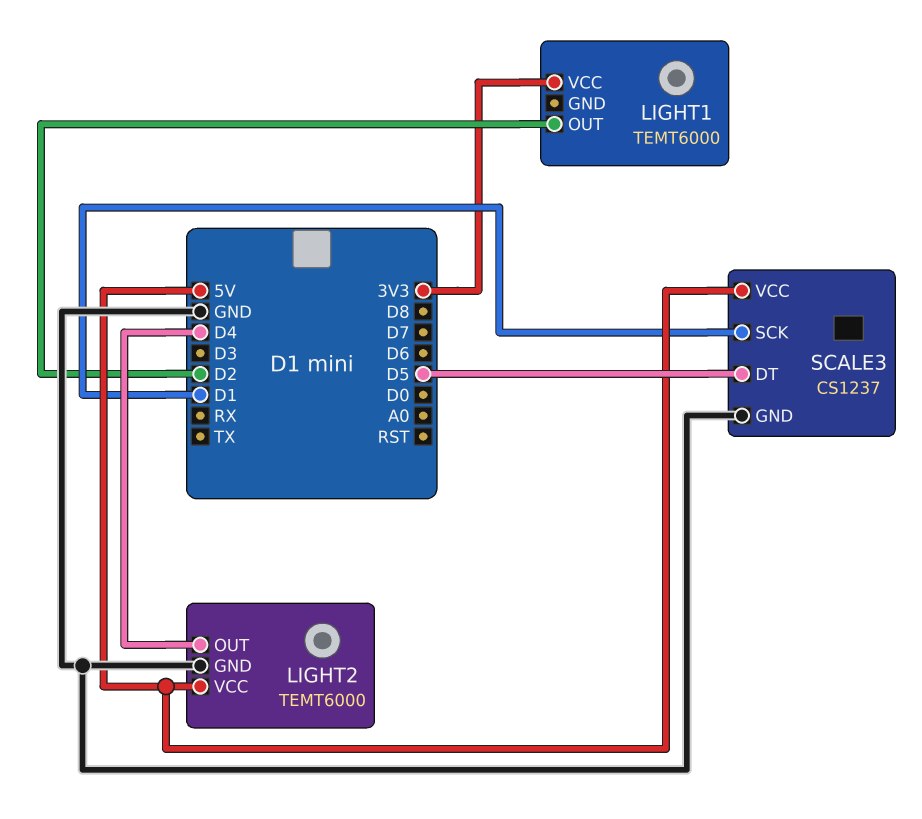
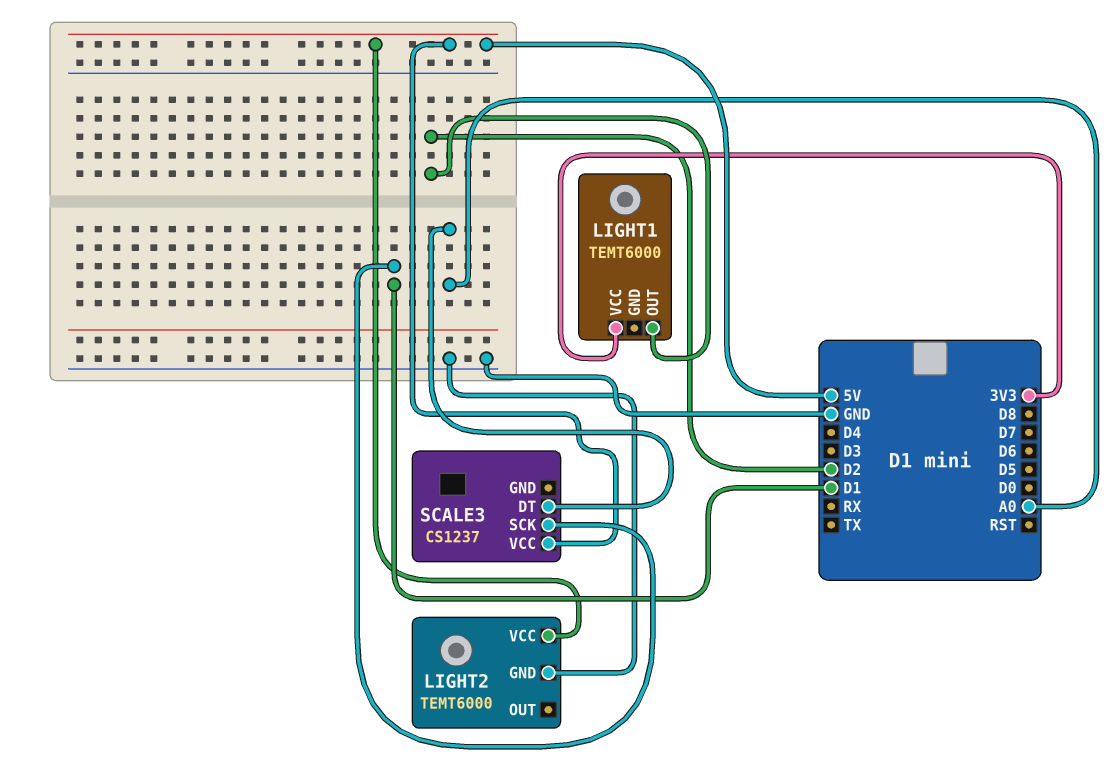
LIGHT2 pin OUT: D4 -> none
SCALE3 pin DT: D5 -> A0
SCALE3 pin GND: GND -> none

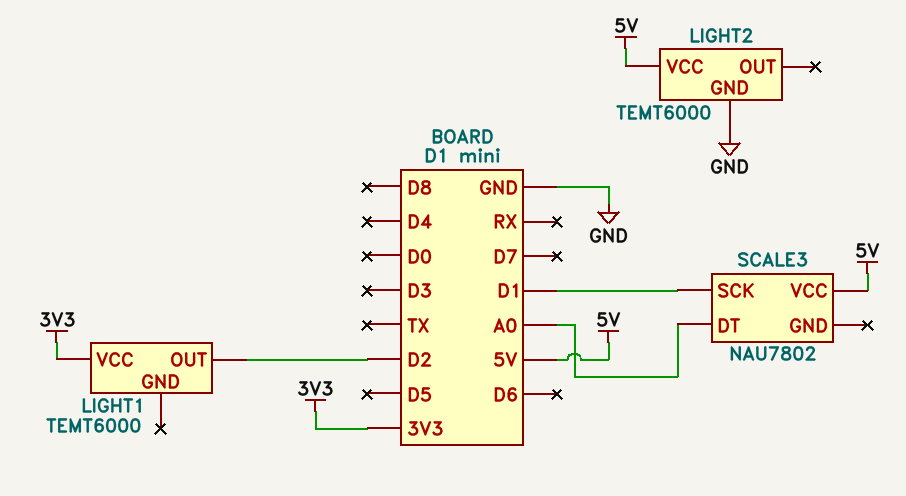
SCALE3: CS1237 -> NAU7802

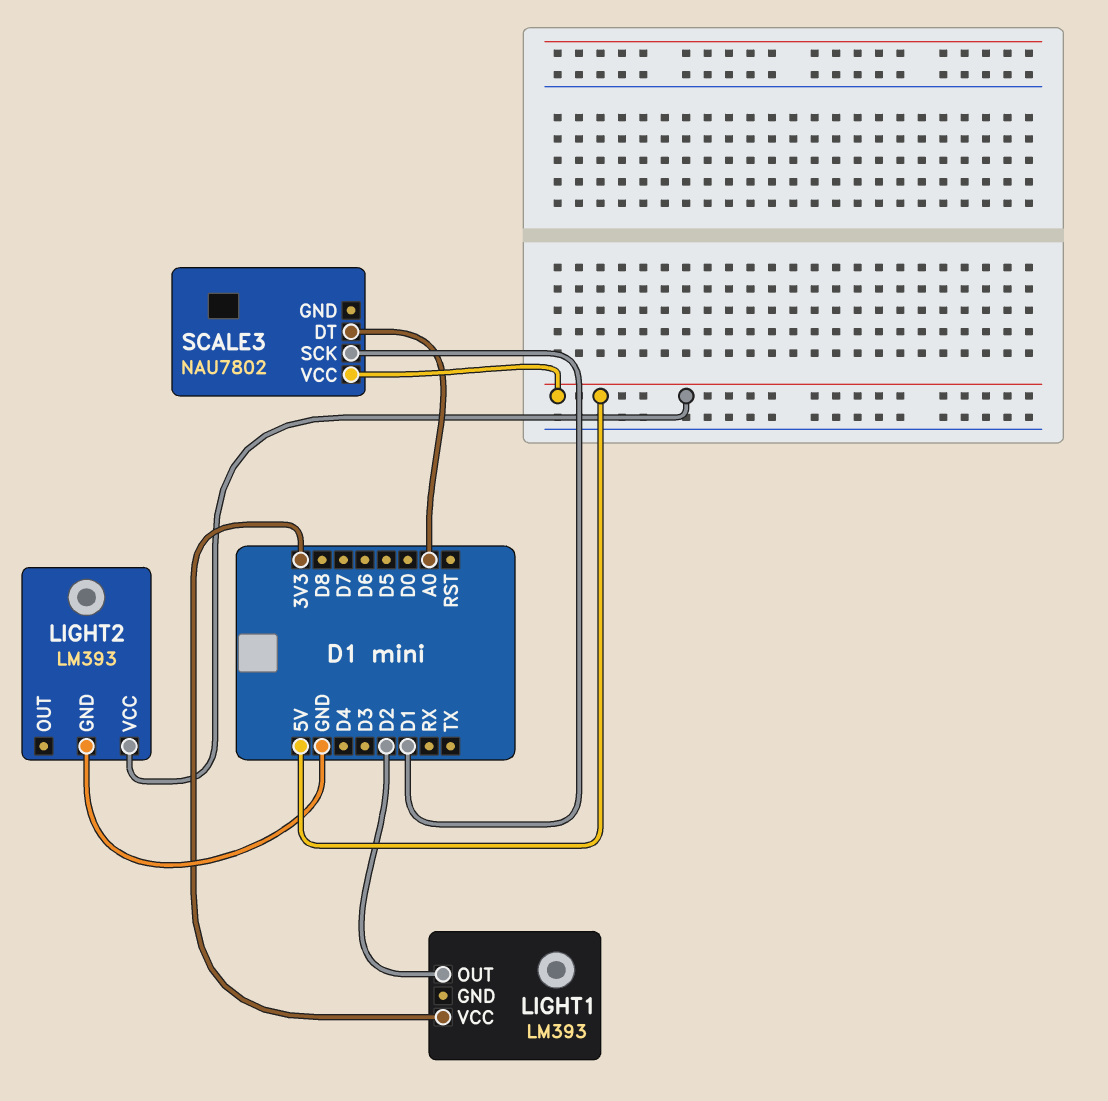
LIGHT1: TEMT6000 -> LM393
LIGHT2: TEMT6000 -> LM393

